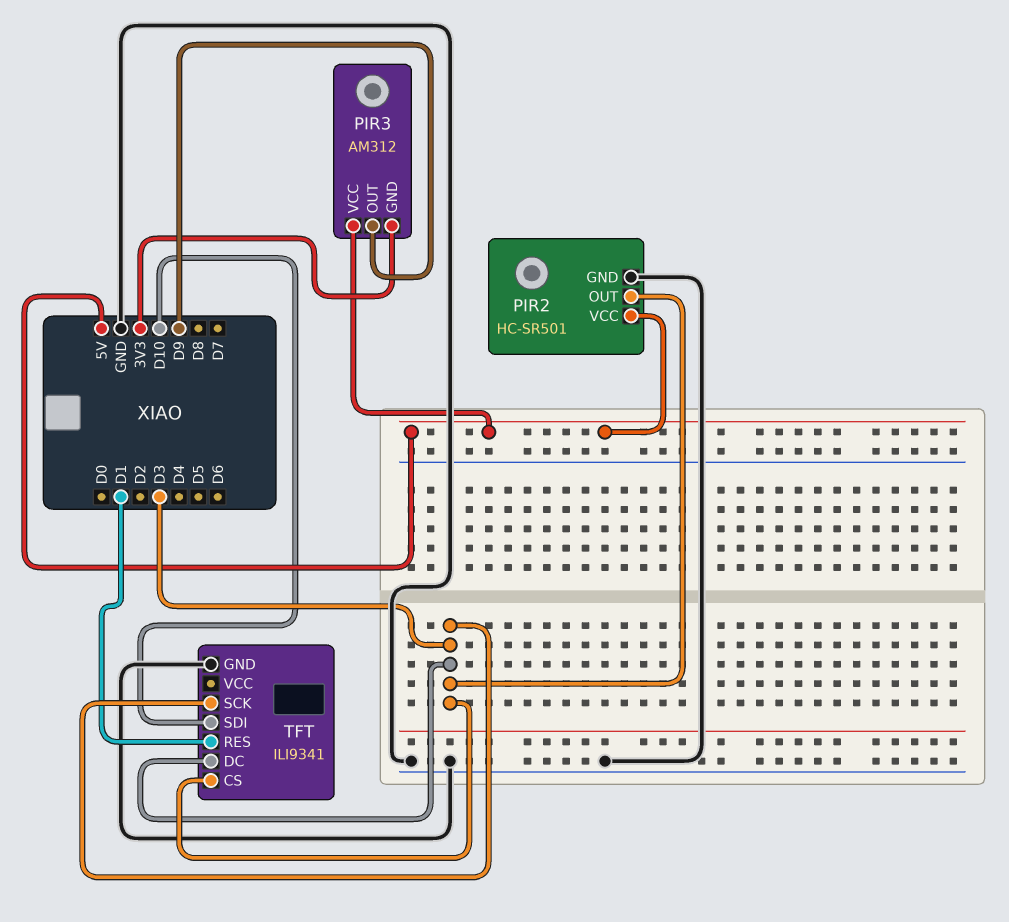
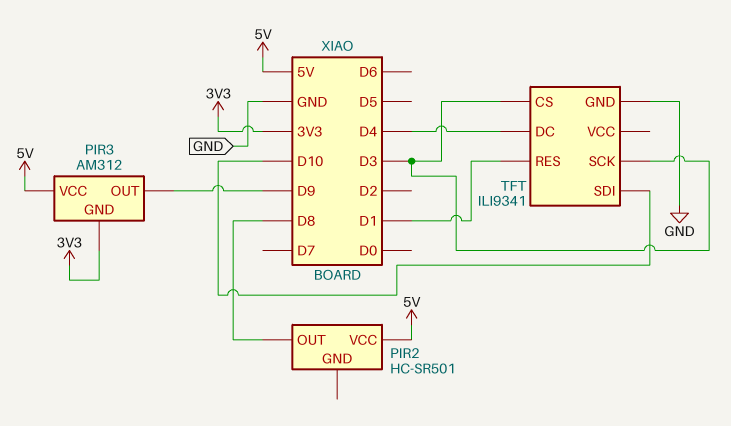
PIR2 pin GND: GND -> none
PIR2 pin OUT: D3 -> D8
TFT pin DC: D3 -> D4

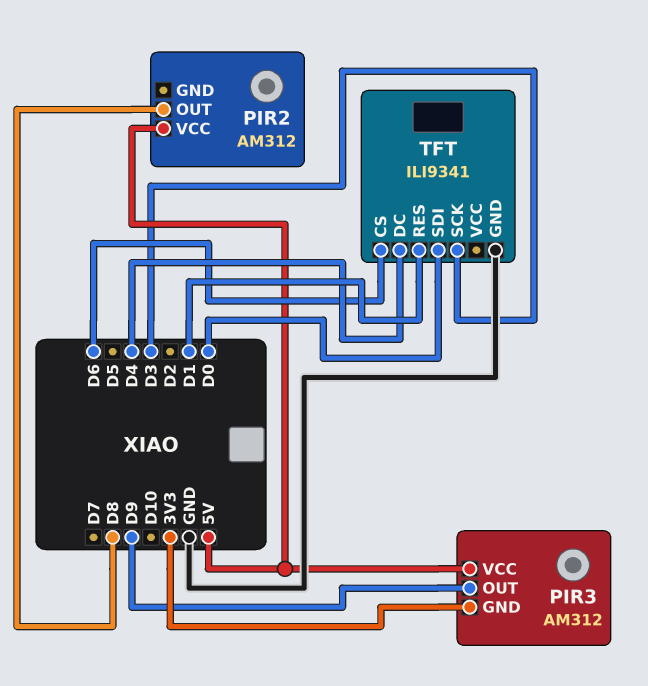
PIR2: HC-SR501 -> AM312
TFT pin CS: D3 -> D6
TFT pin SDI: D10 -> D0

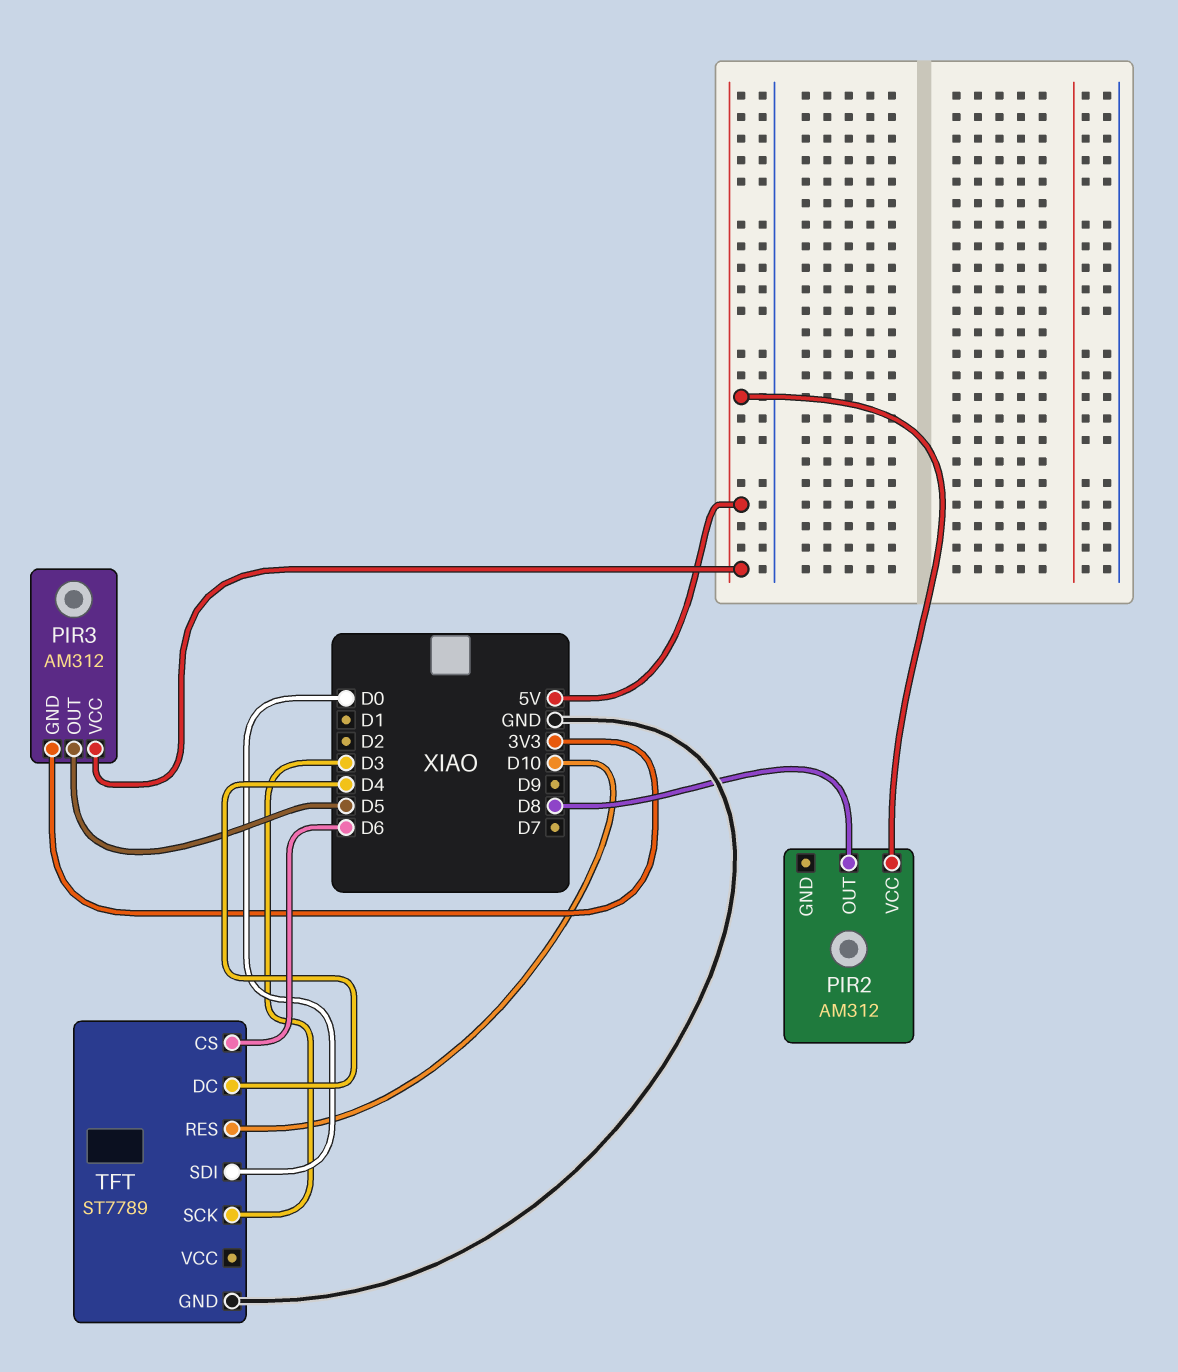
PIR3 pin OUT: D9 -> D5
TFT: ILI9341 -> ST7789
TFT pin RES: D1 -> D10

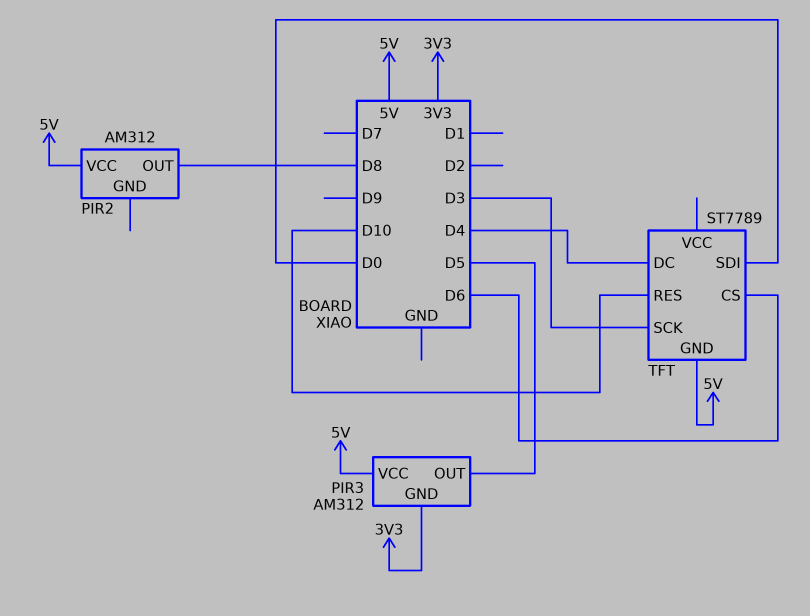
TFT pin GND: GND -> 5V

